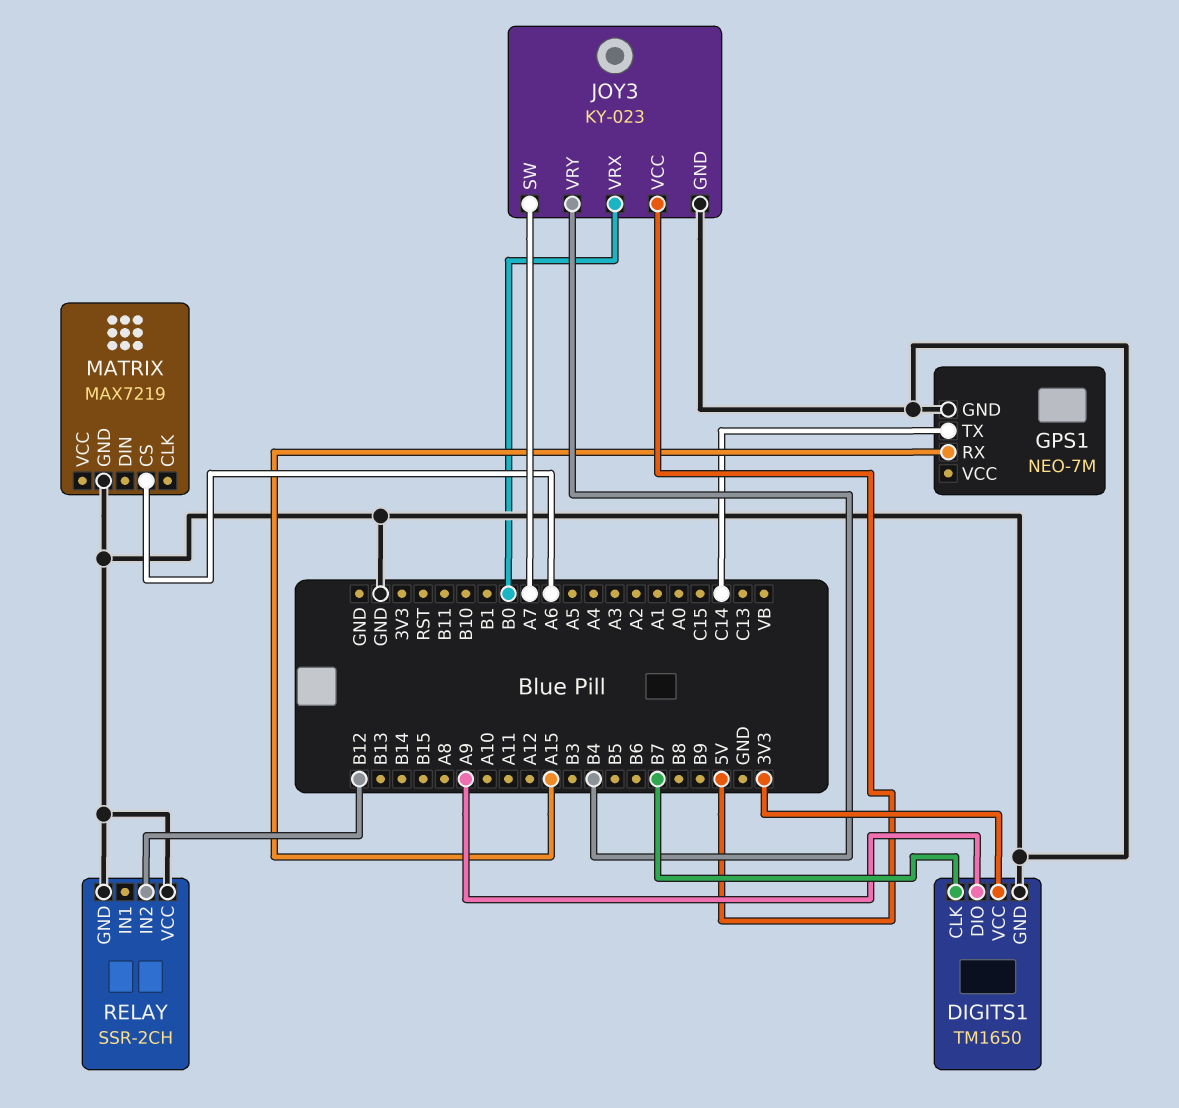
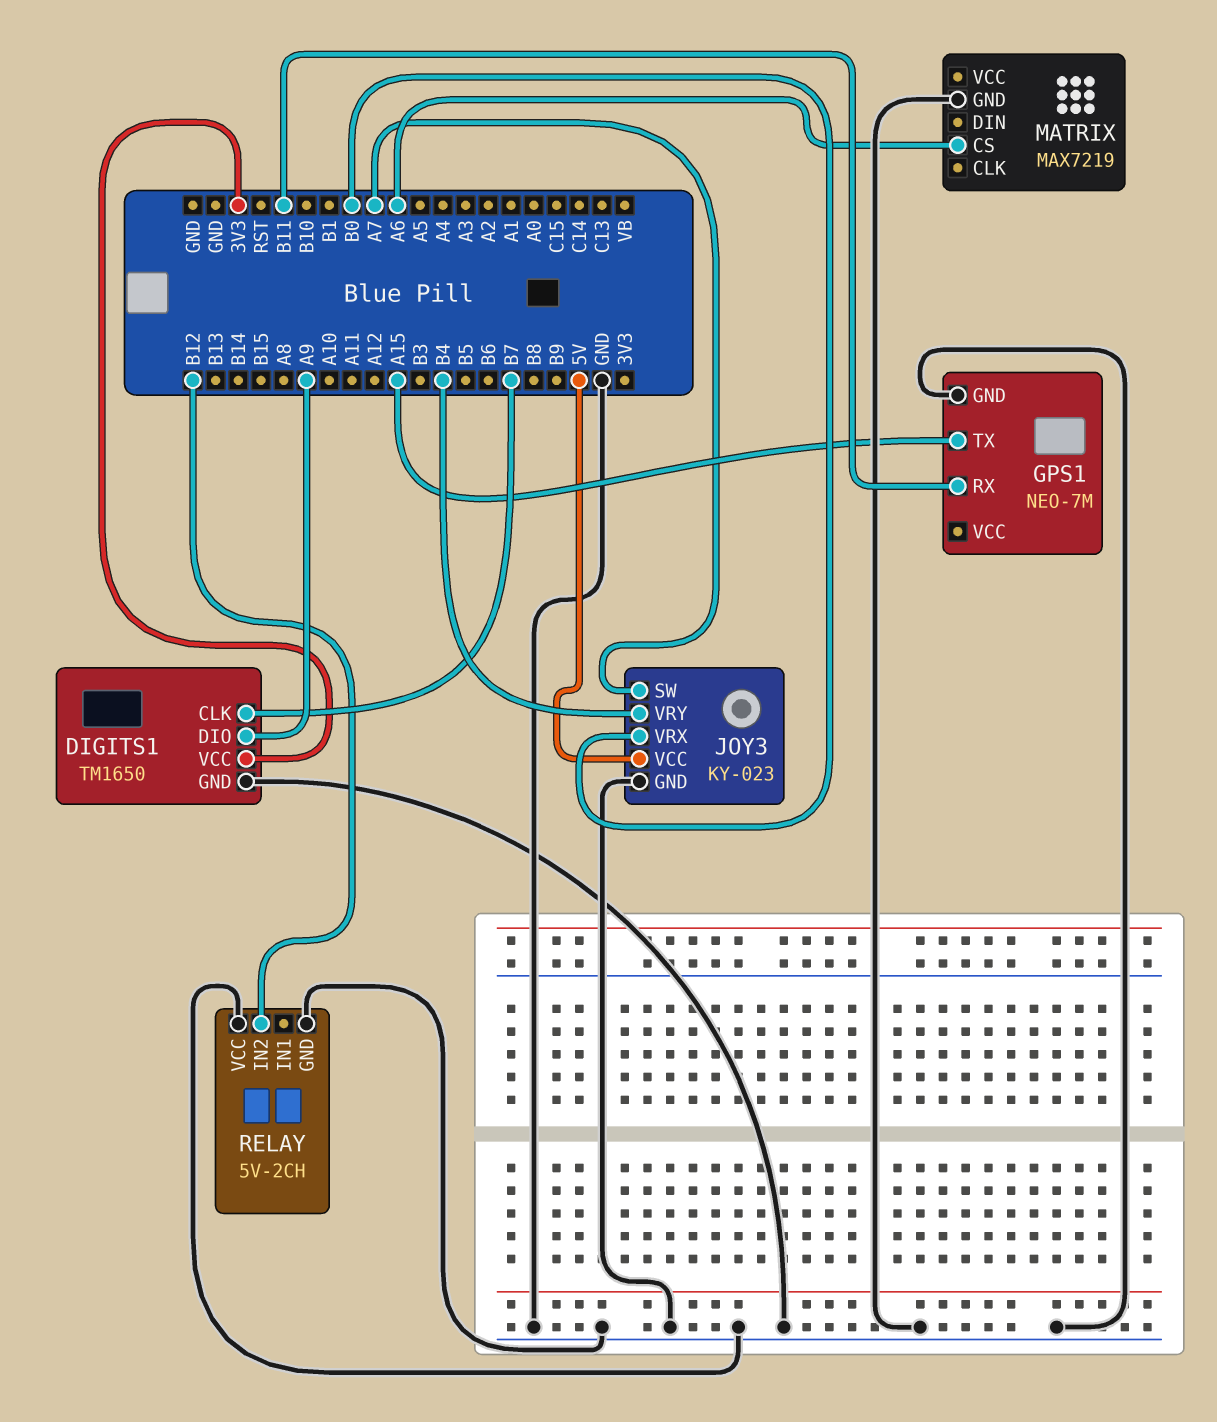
GPS1 pin RX: A15 -> B11
GPS1 pin TX: C14 -> A15
RELAY: SSR-2CH -> 5V-2CH

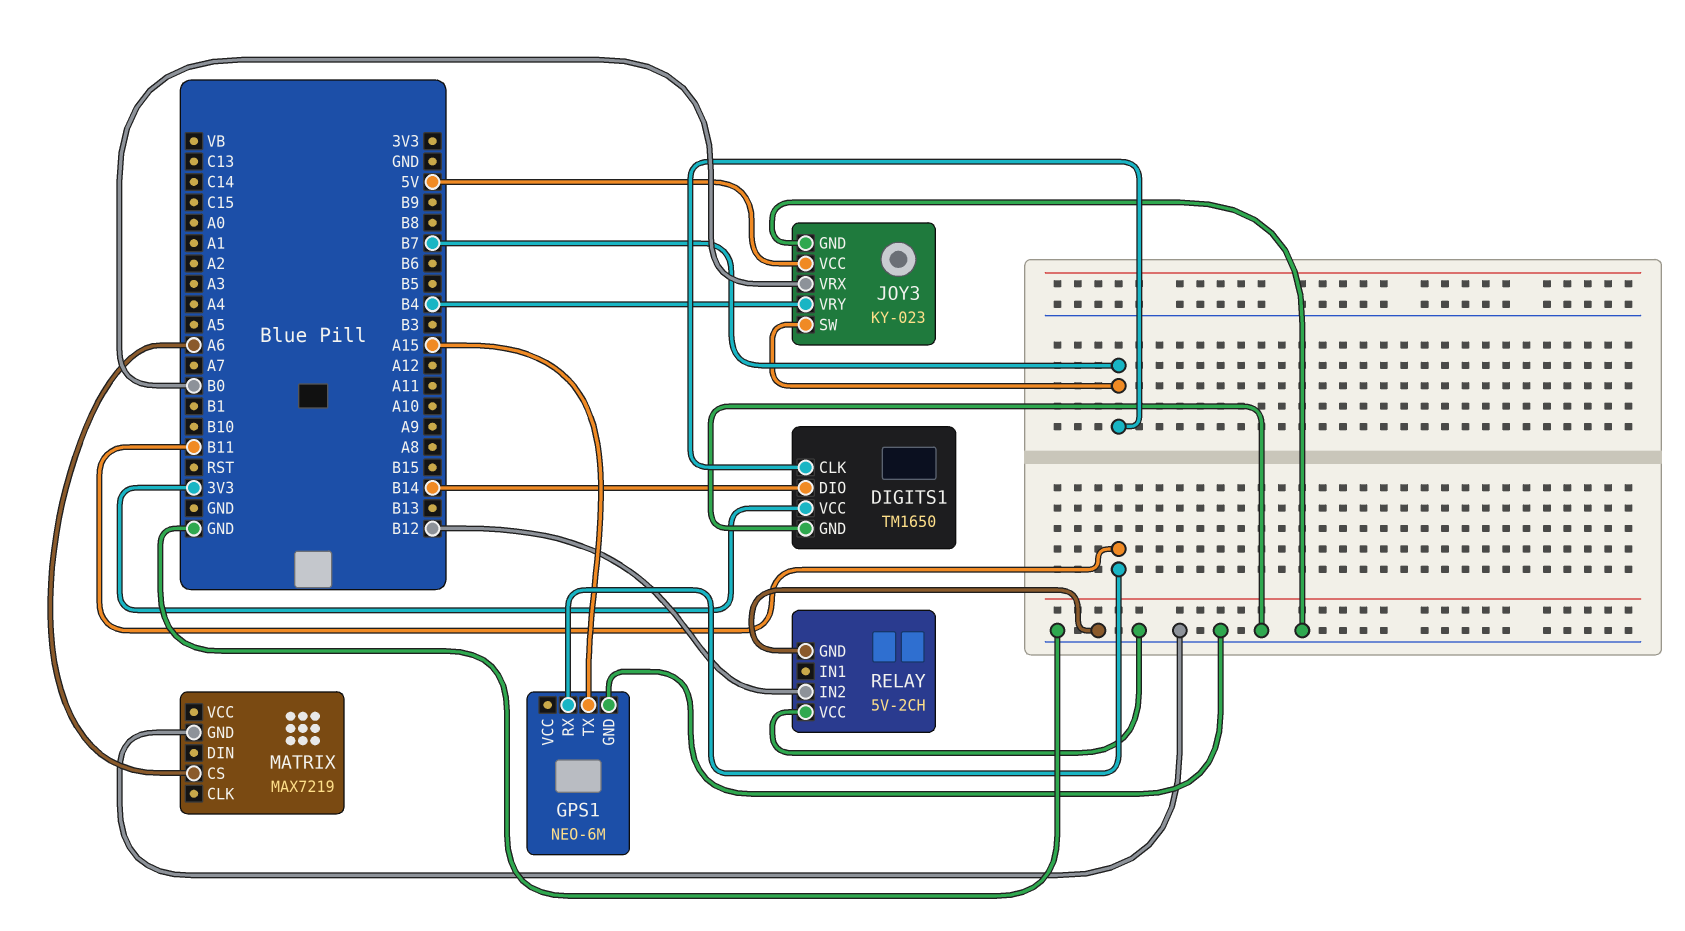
DIGITS1 pin DIO: A9 -> B14
GPS1: NEO-7M -> NEO-6M
JOY3 pin SW: A7 -> B7

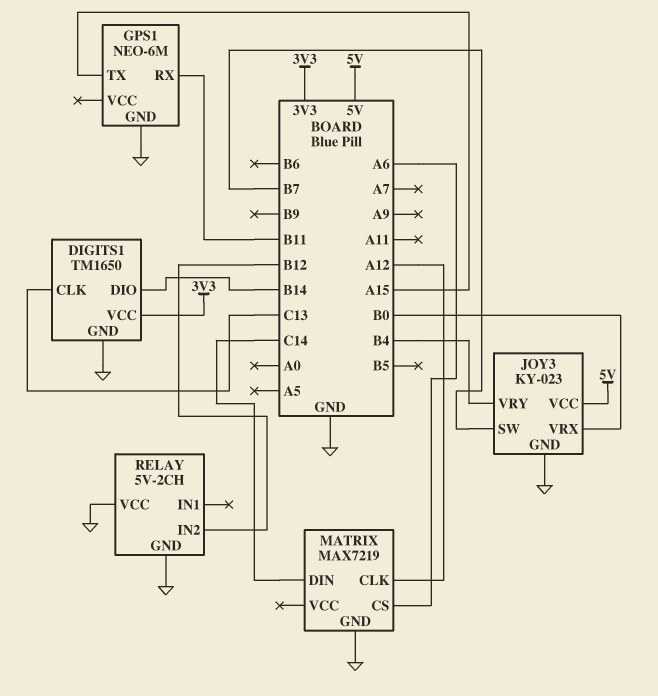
DIGITS1 pin CLK: B7 -> C13
MATRIX pin CLK: none -> A12
MATRIX pin DIN: none -> C14

